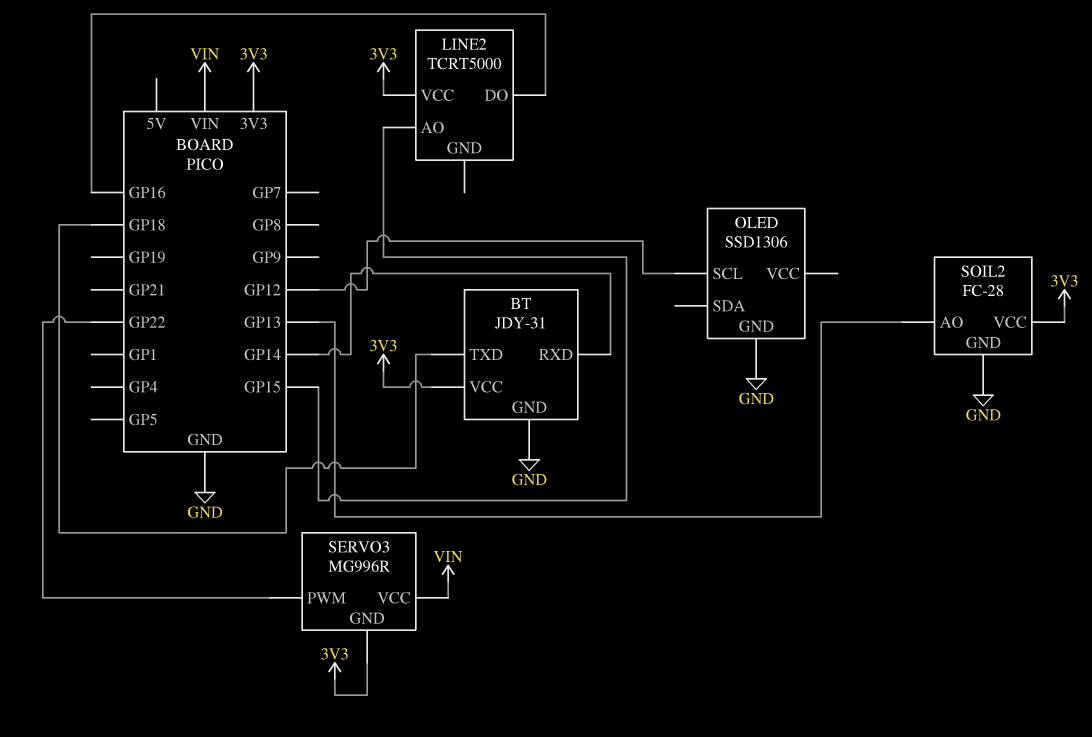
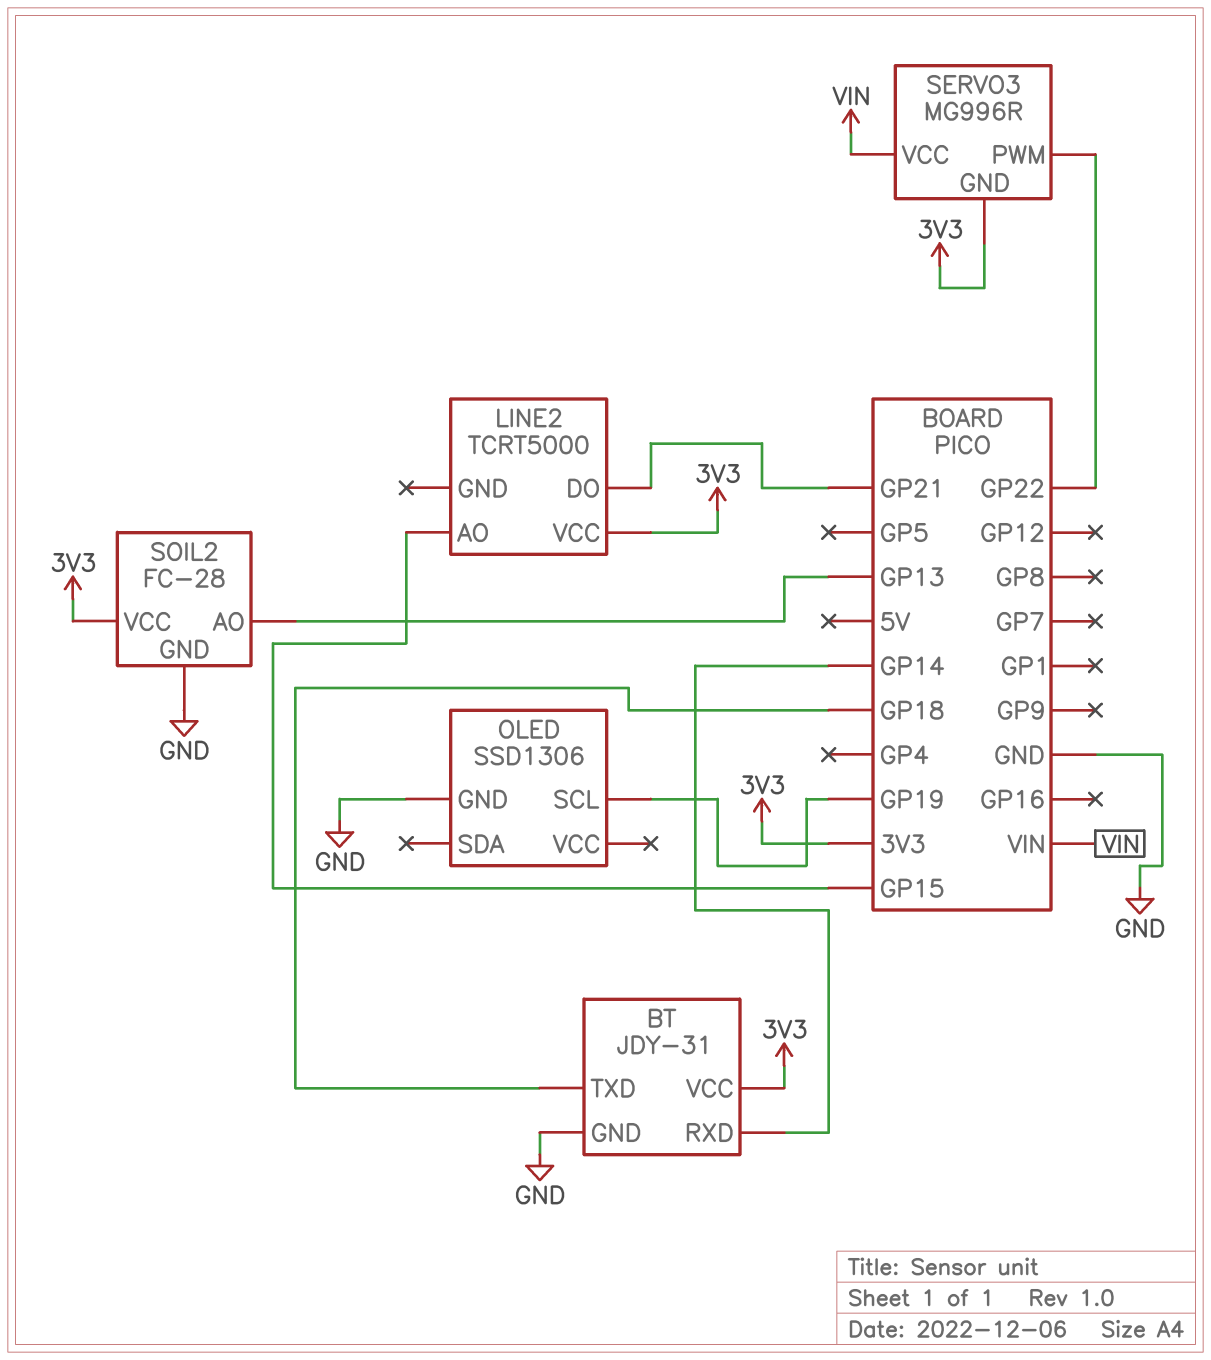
LINE2 pin DO: GP16 -> GP21
OLED pin SCL: GP12 -> GP19

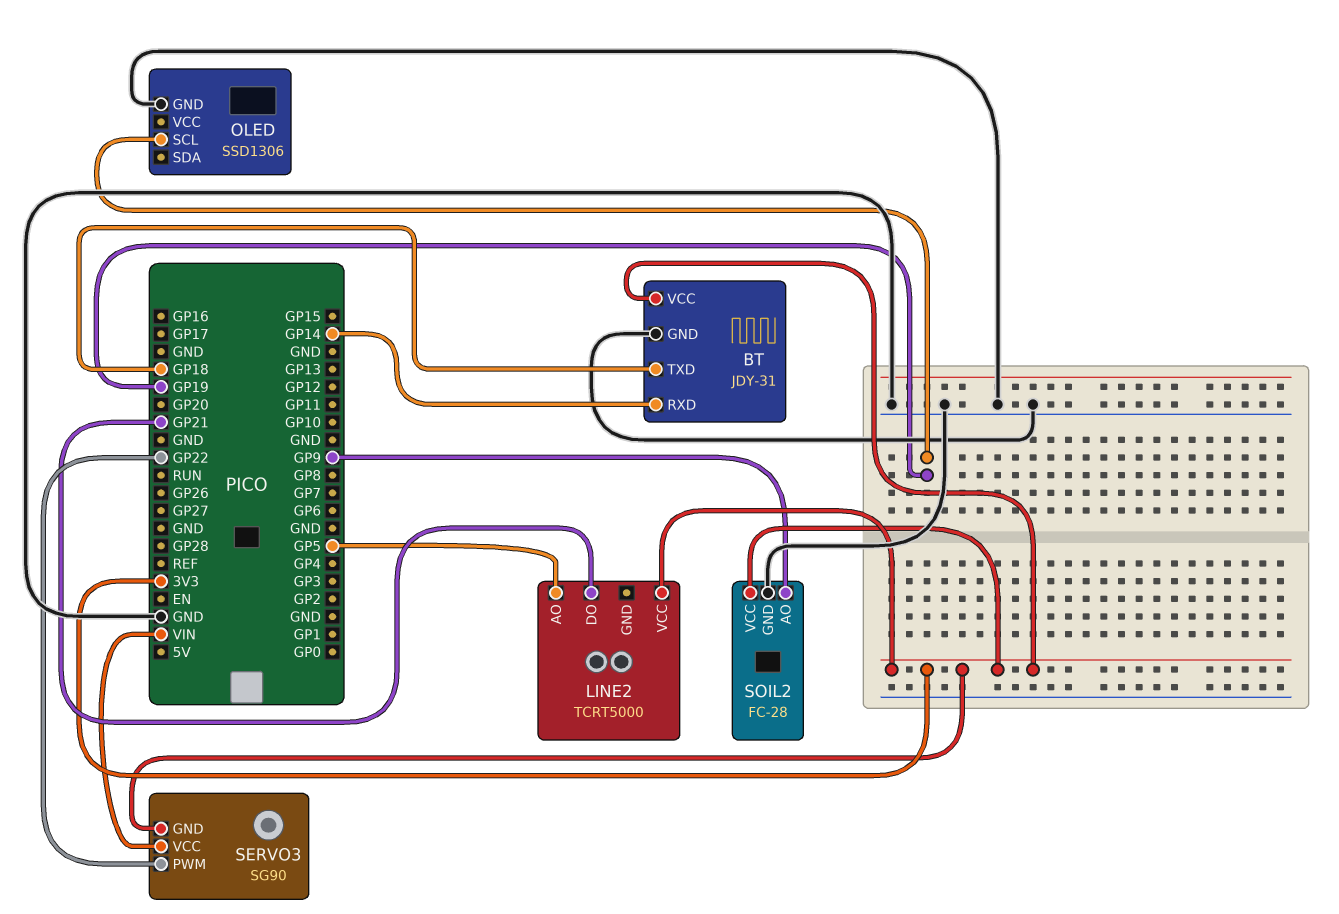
LINE2 pin AO: GP15 -> GP5
SERVO3: MG996R -> SG90
SOIL2 pin AO: GP13 -> GP9

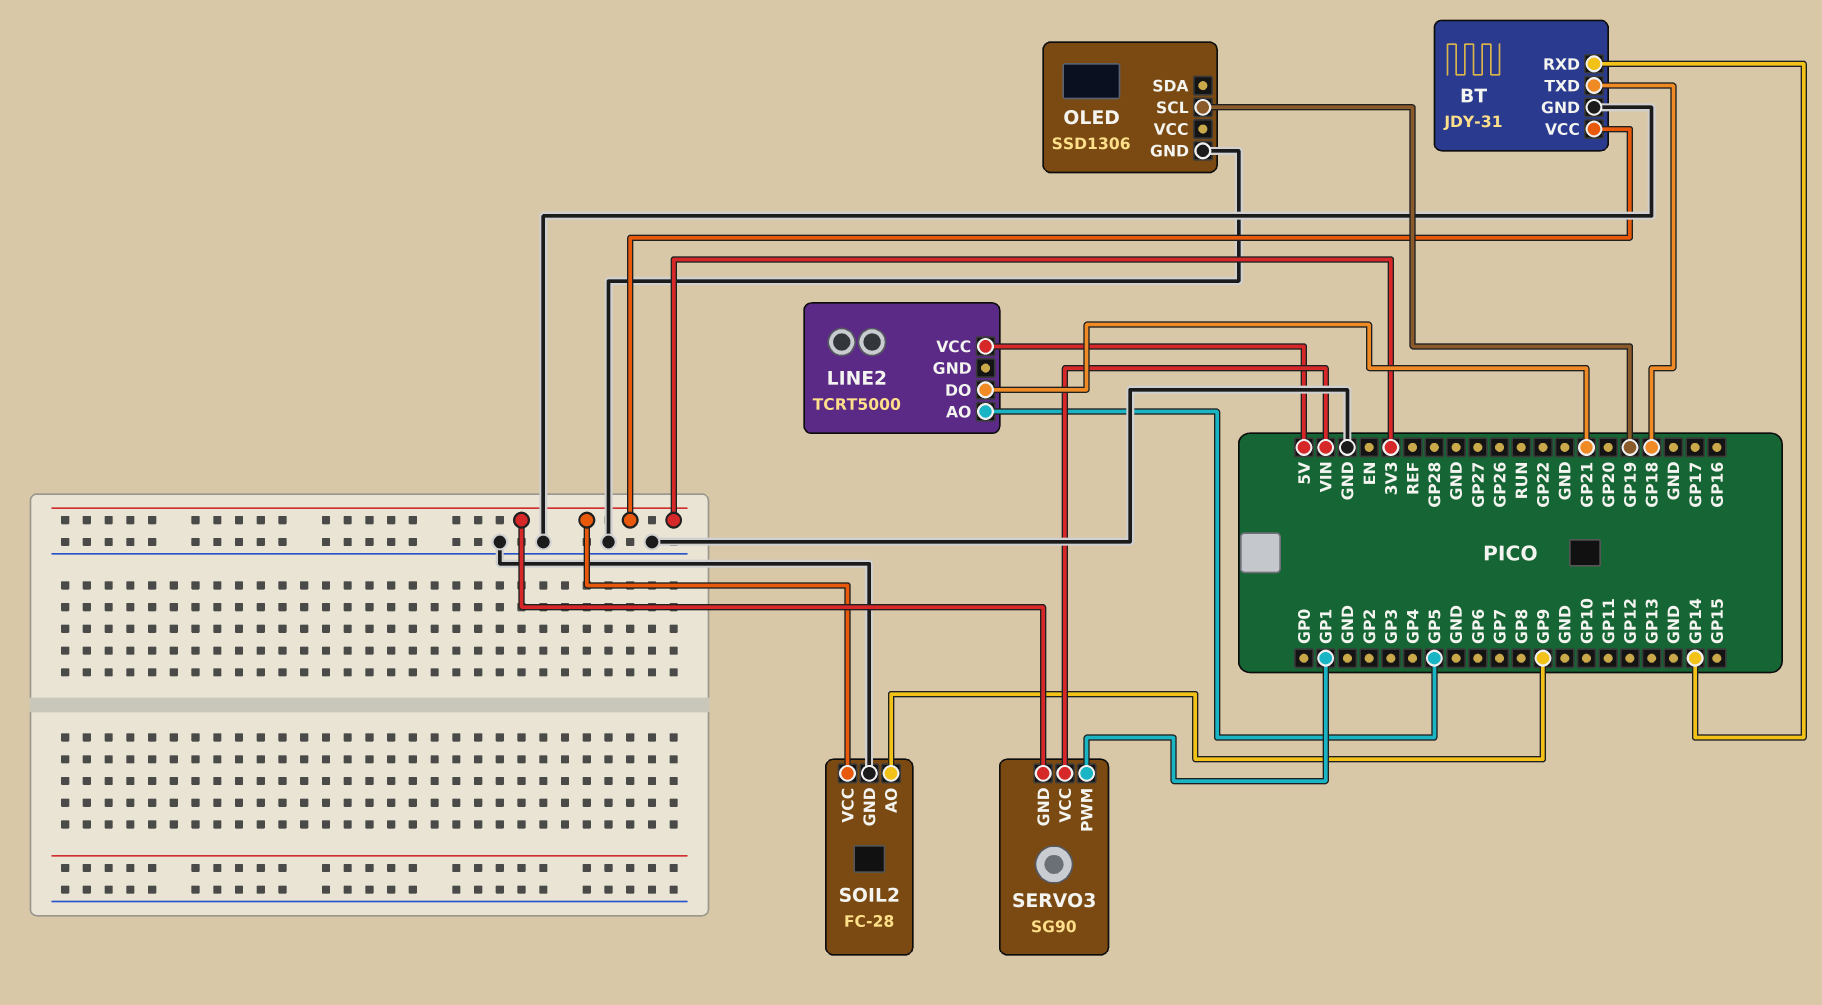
LINE2 pin VCC: 3V3 -> 5V
SERVO3 pin PWM: GP22 -> GP1

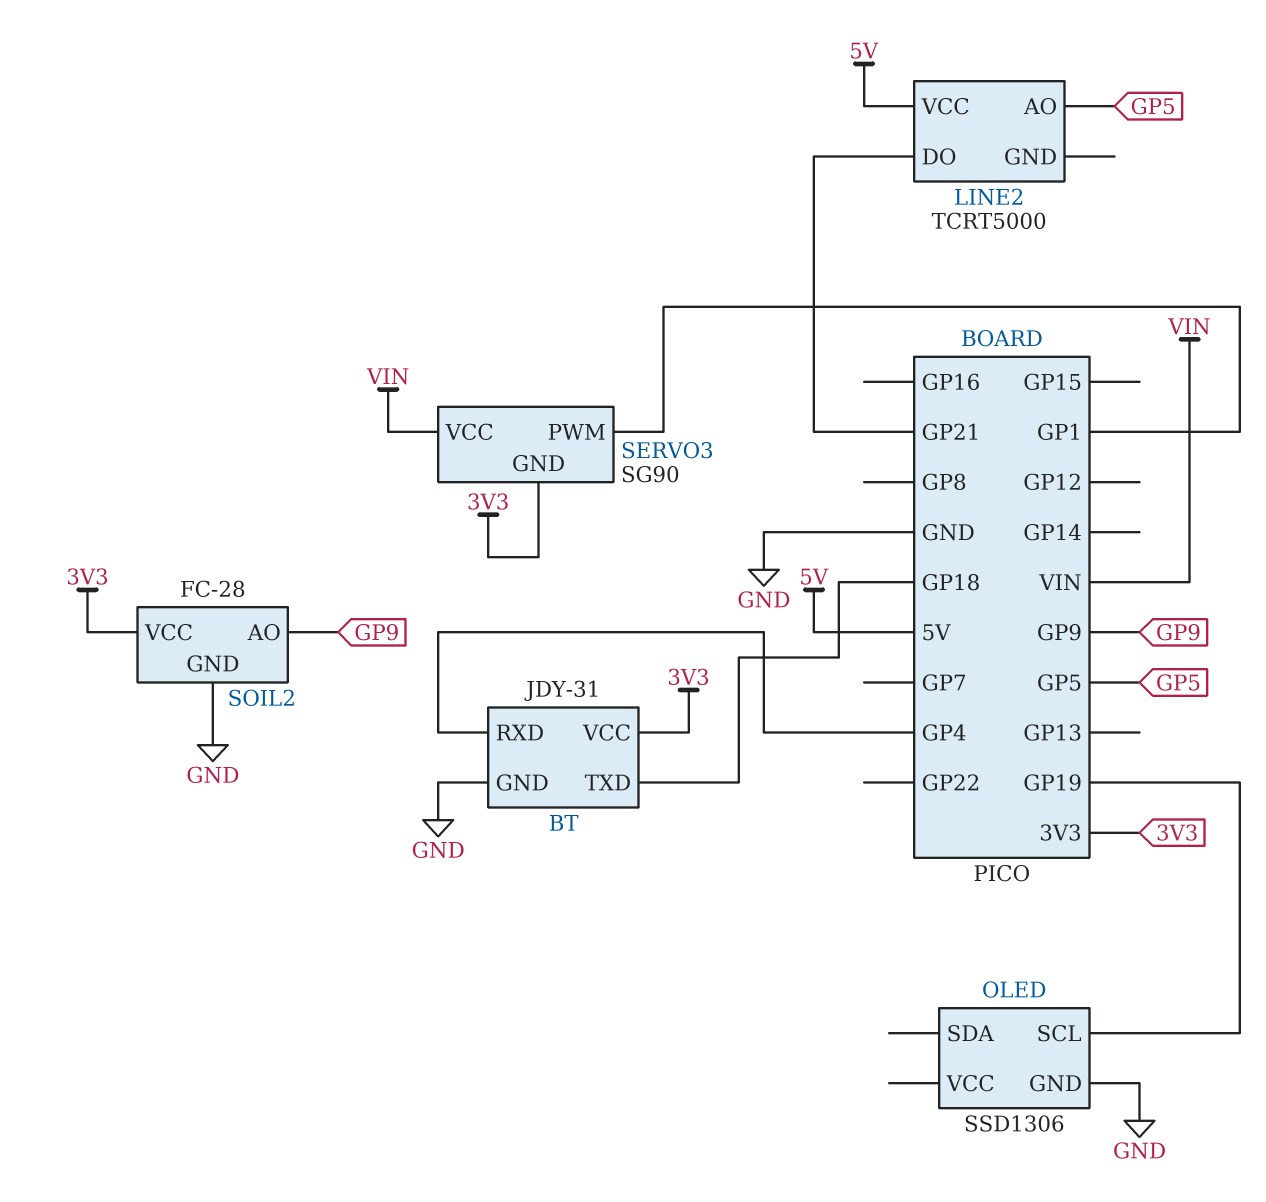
BT pin RXD: GP14 -> GP4

